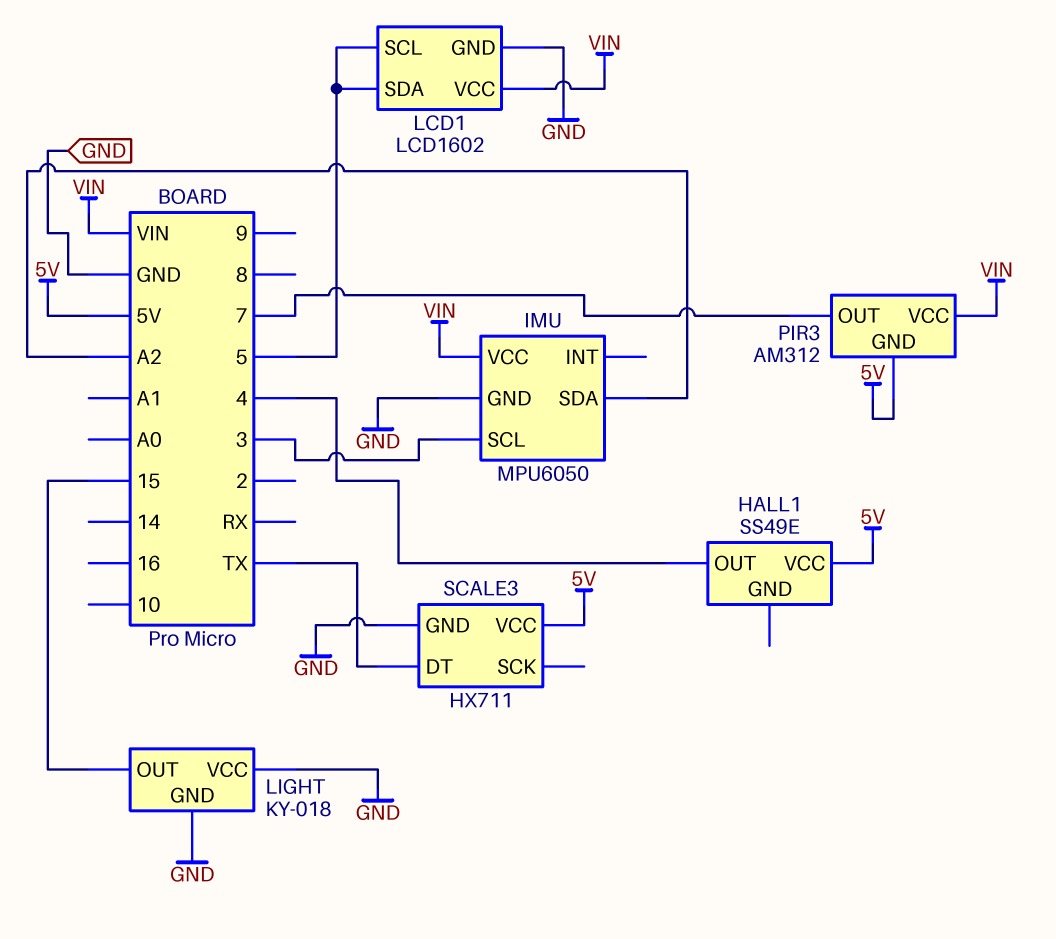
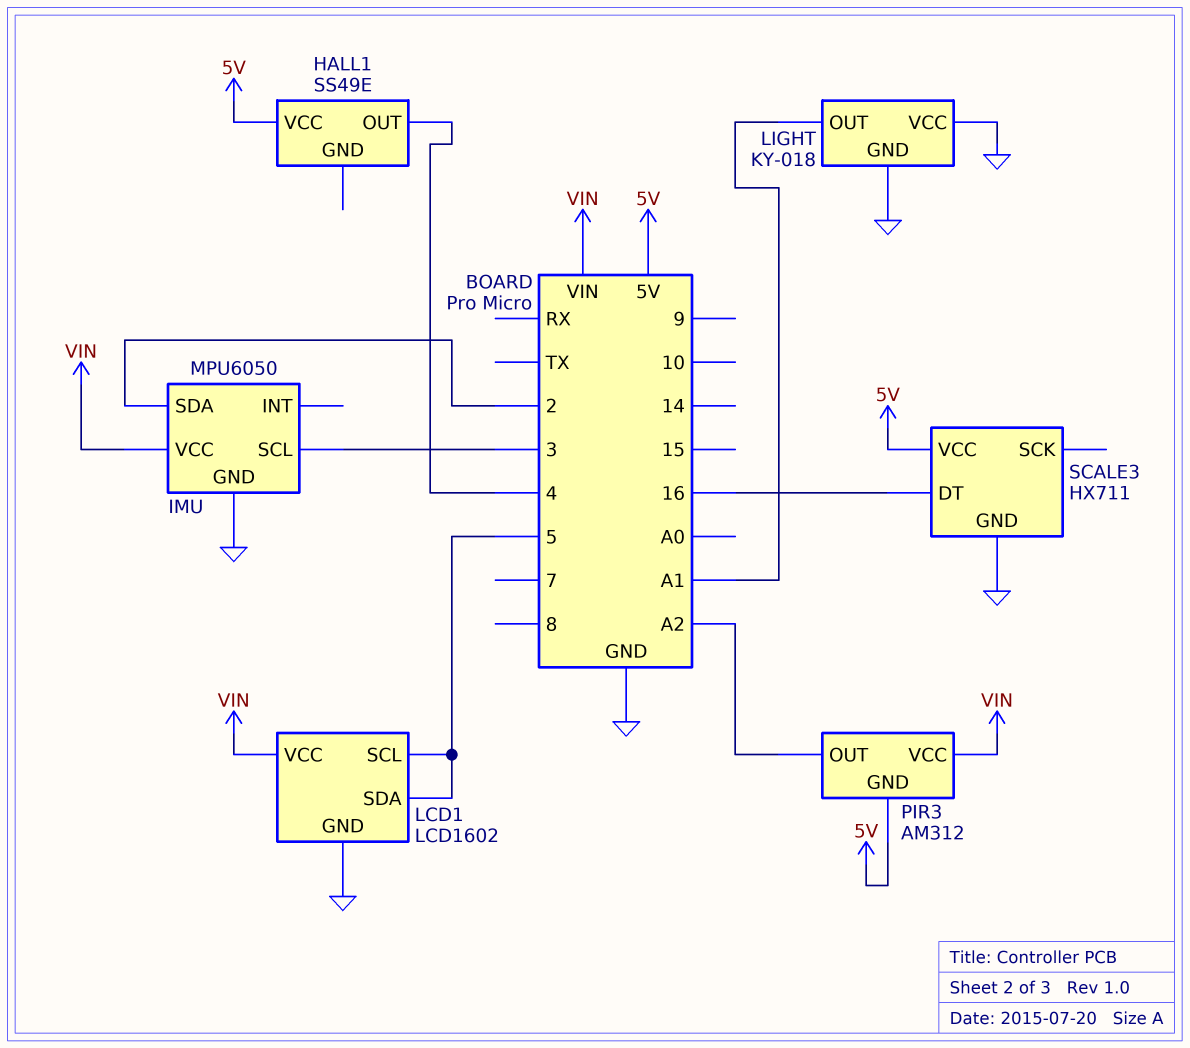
IMU pin SDA: A2 -> 2
LIGHT pin OUT: 15 -> A1
PIR3 pin OUT: 7 -> A2
SCALE3 pin DT: TX -> 16

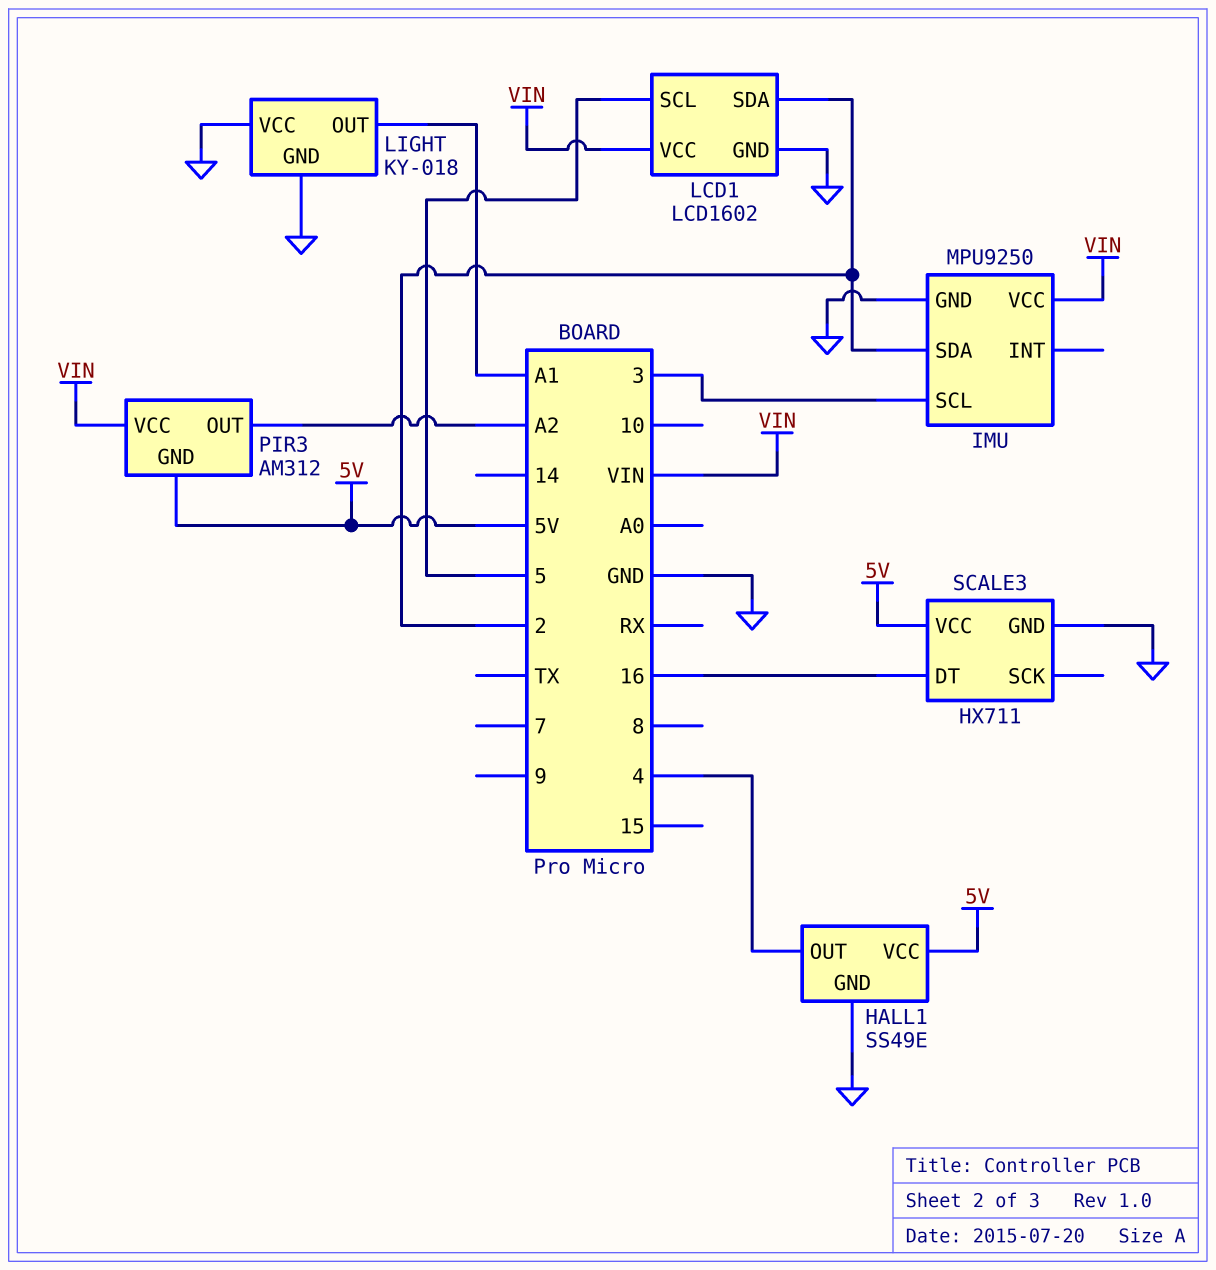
HALL1 pin GND: none -> GND
IMU: MPU6050 -> MPU9250
LCD1 pin SDA: 5 -> 2

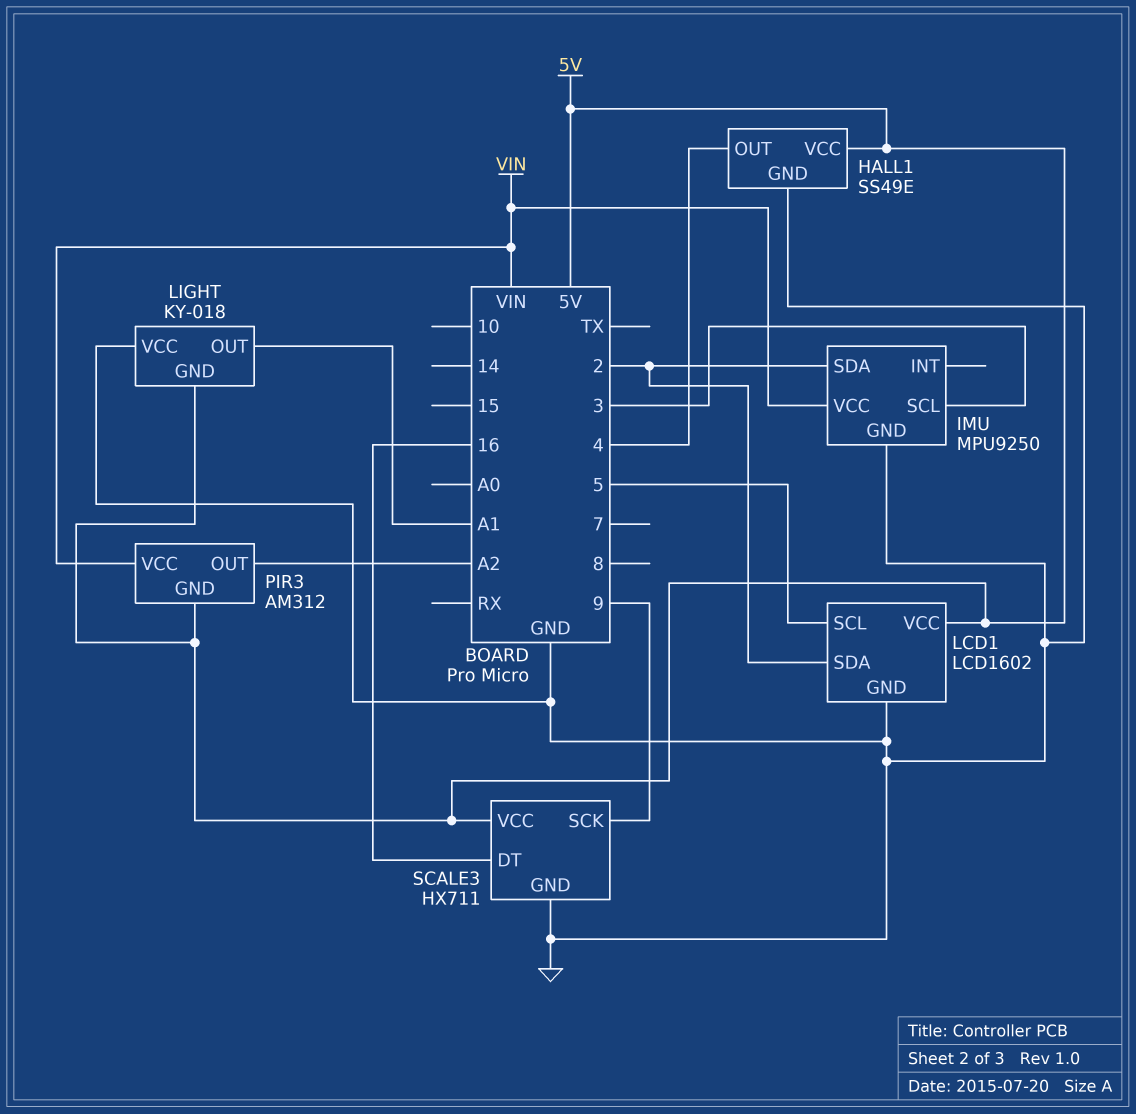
LCD1 pin VCC: VIN -> 5V
LIGHT pin GND: GND -> 5V
SCALE3 pin SCK: none -> 9

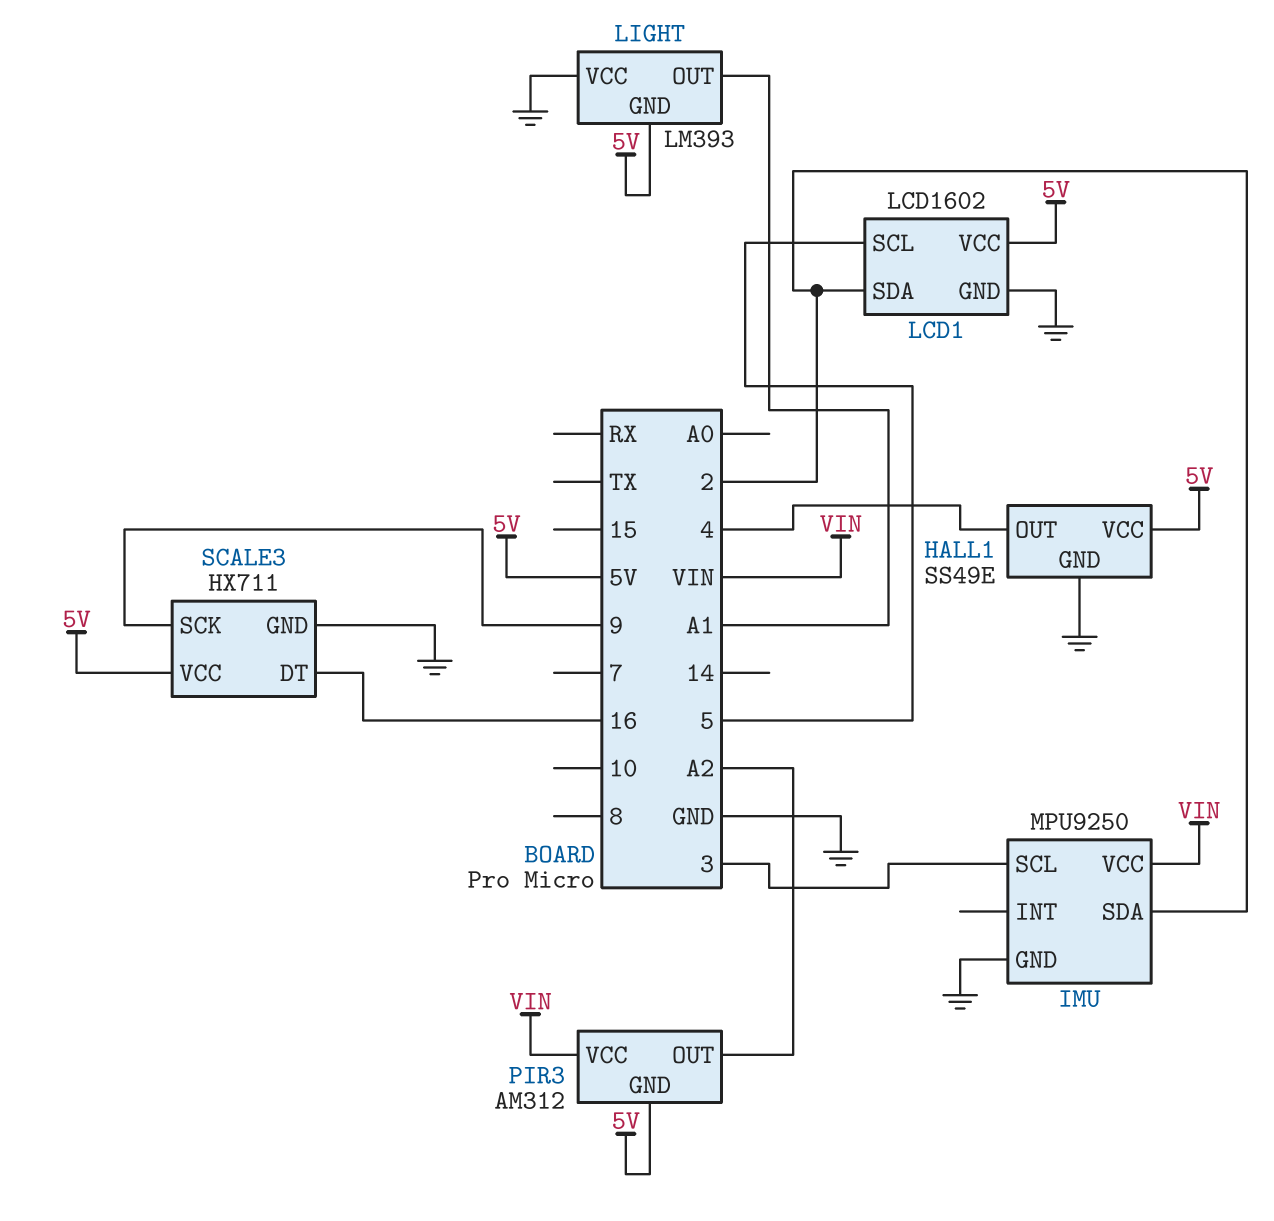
LIGHT: KY-018 -> LM393

